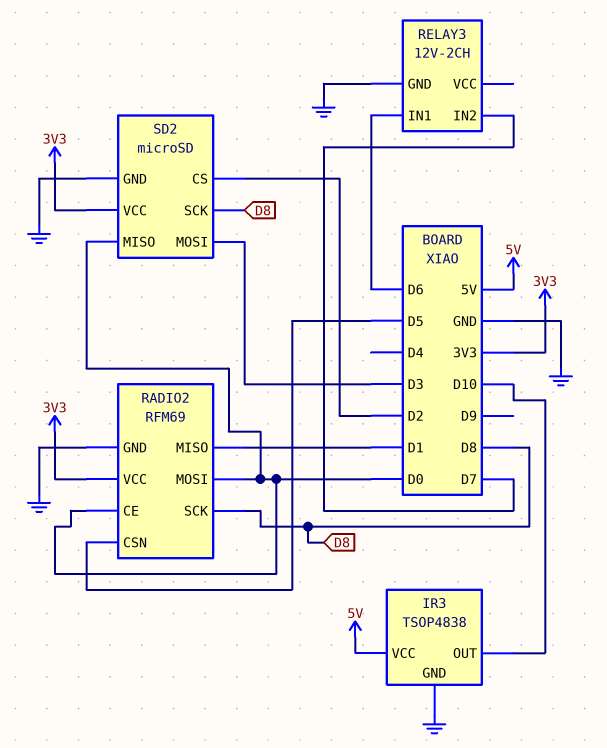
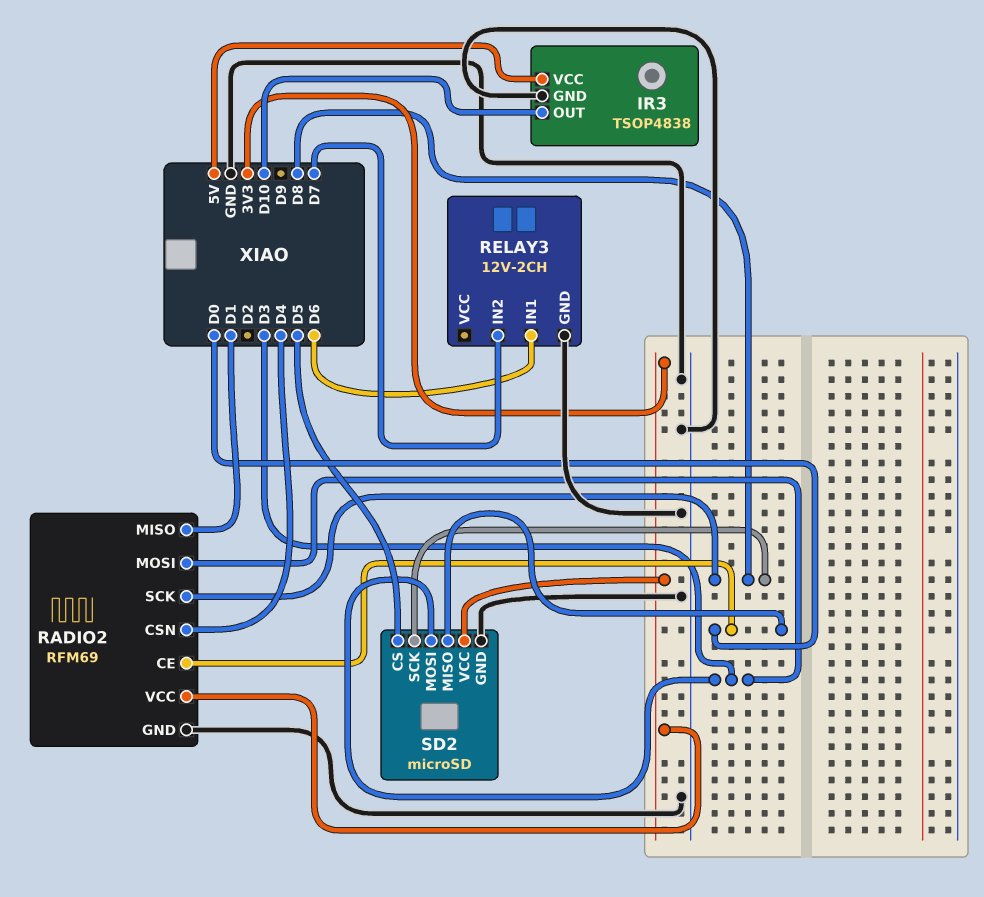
RADIO2 pin CSN: D5 -> D4
RADIO2 pin MOSI: D0 -> D3
SD2 pin CS: D2 -> D5

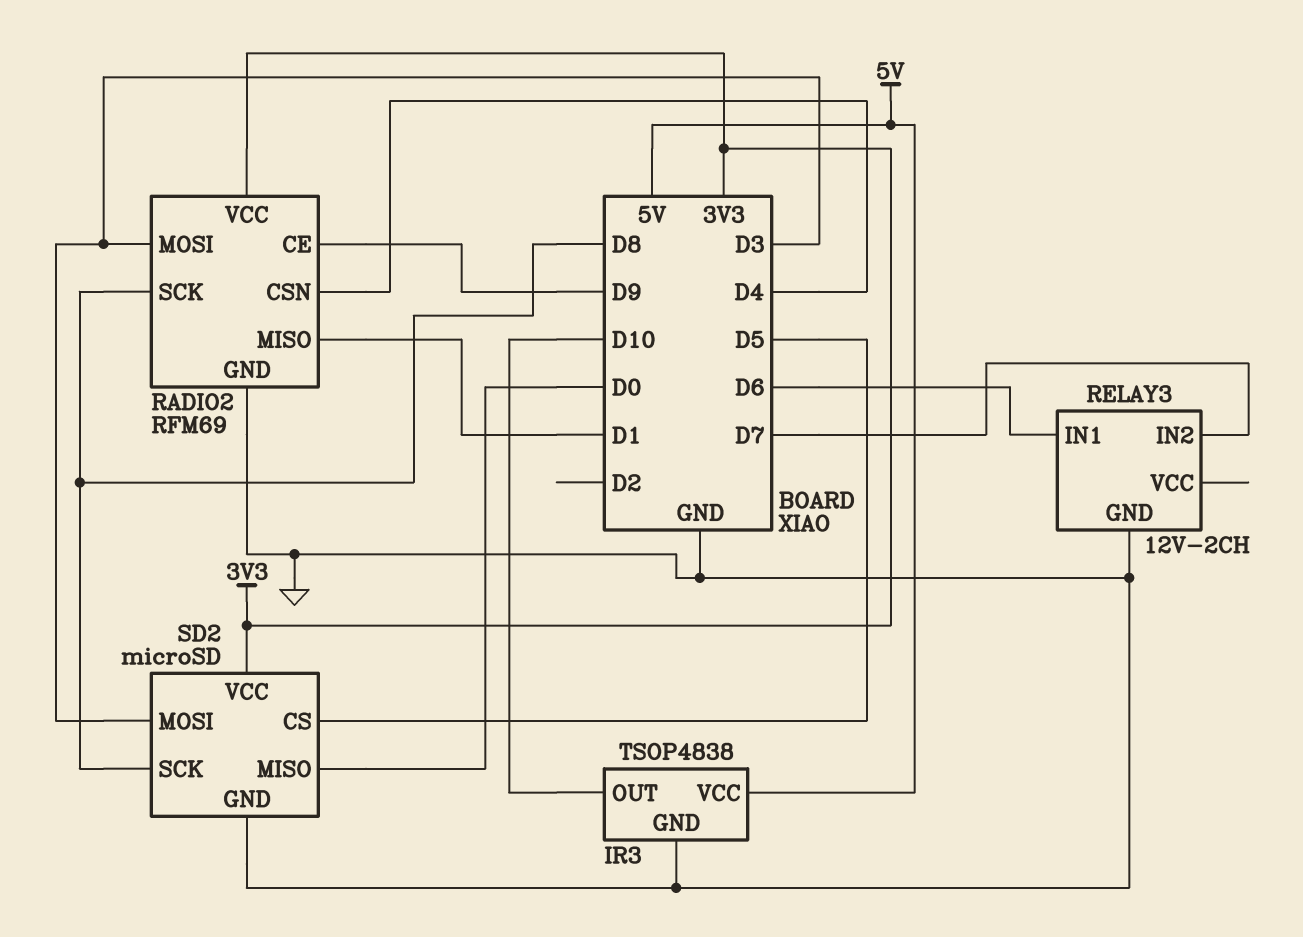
RADIO2 pin CE: D0 -> D9

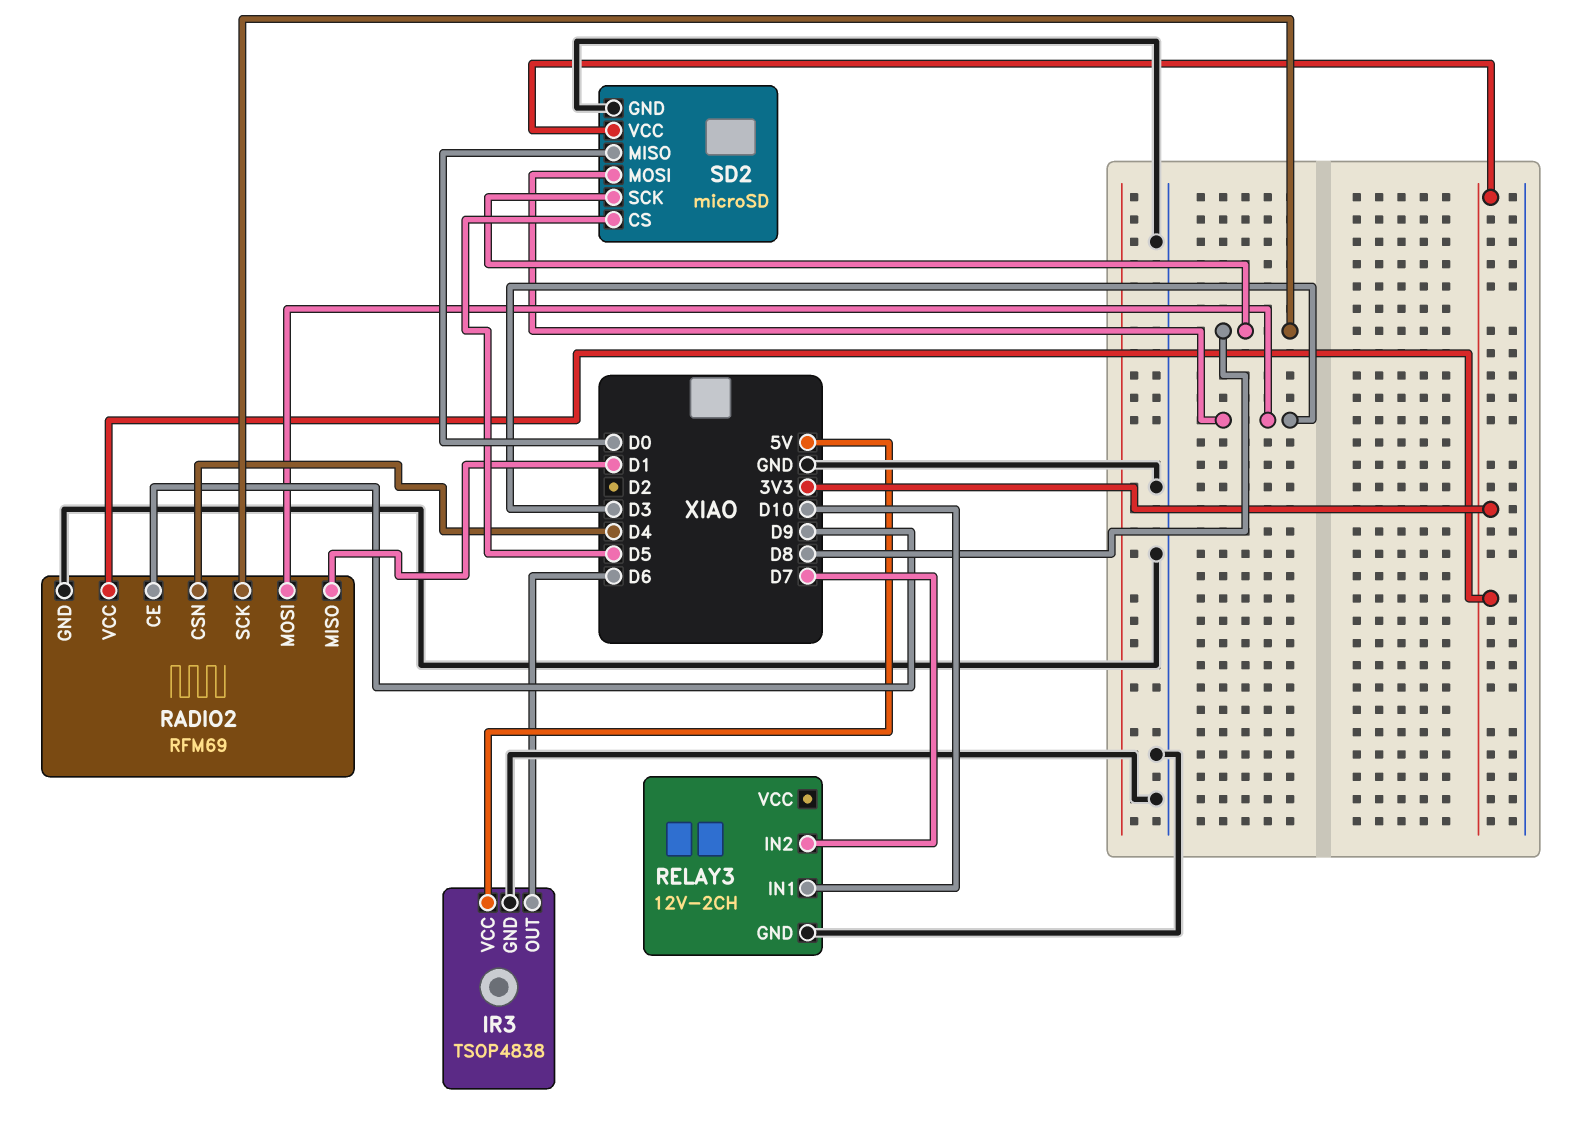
IR3 pin OUT: D10 -> D6
RELAY3 pin IN1: D6 -> D10

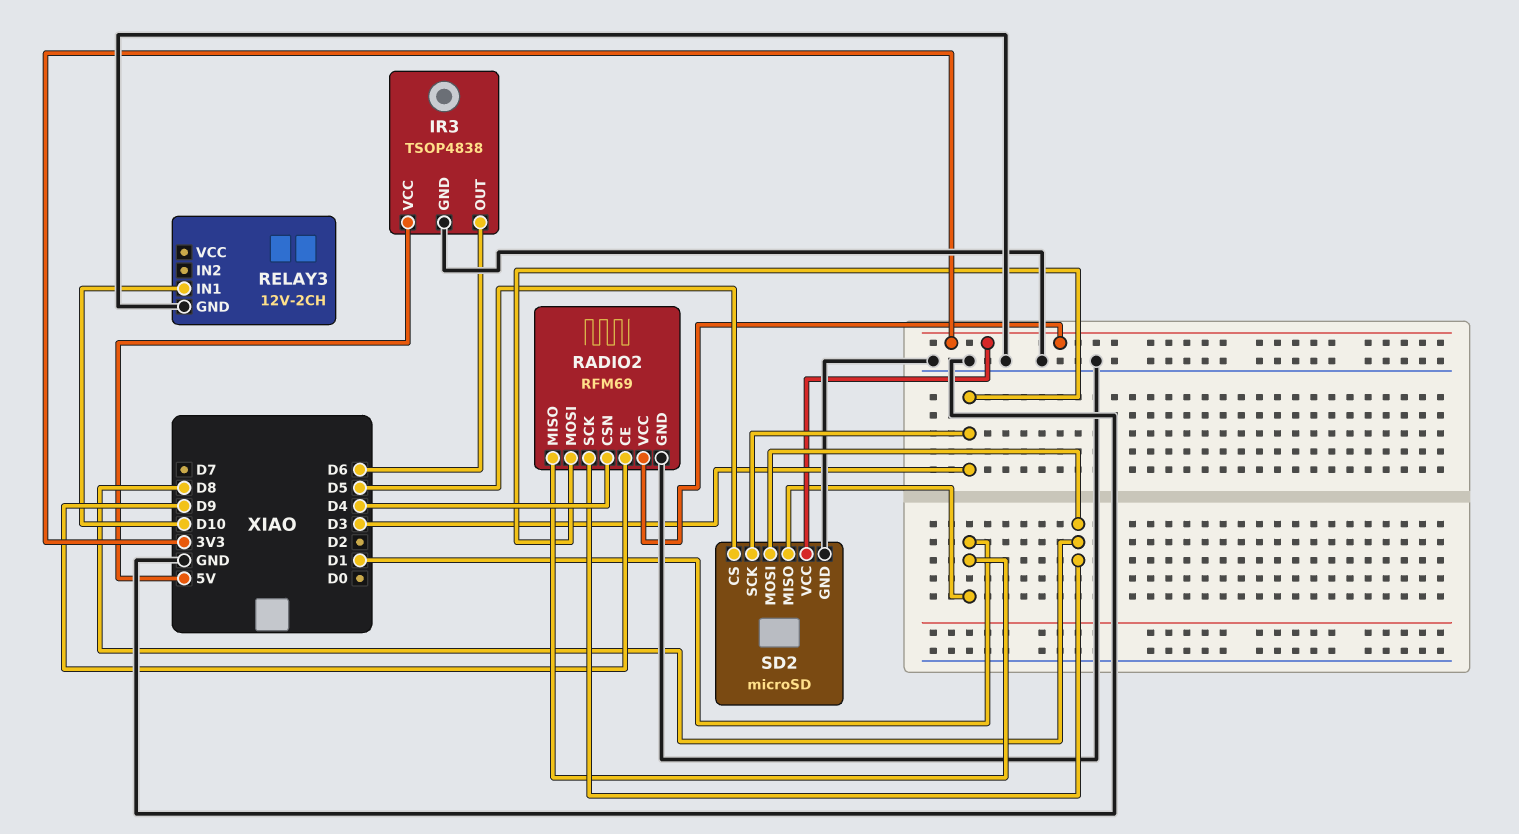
RELAY3 pin IN2: D7 -> none
SD2 pin MISO: D0 -> D1
SD2 pin MOSI: D3 -> D8
SD2 pin SCK: D8 -> D3

